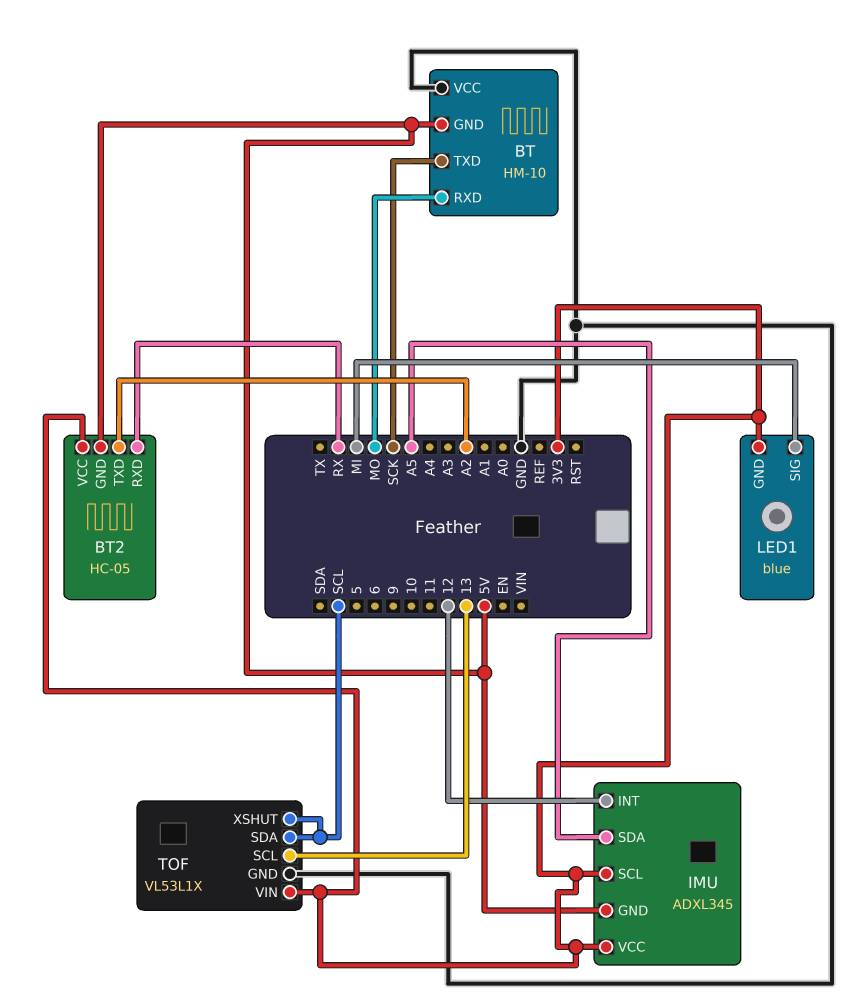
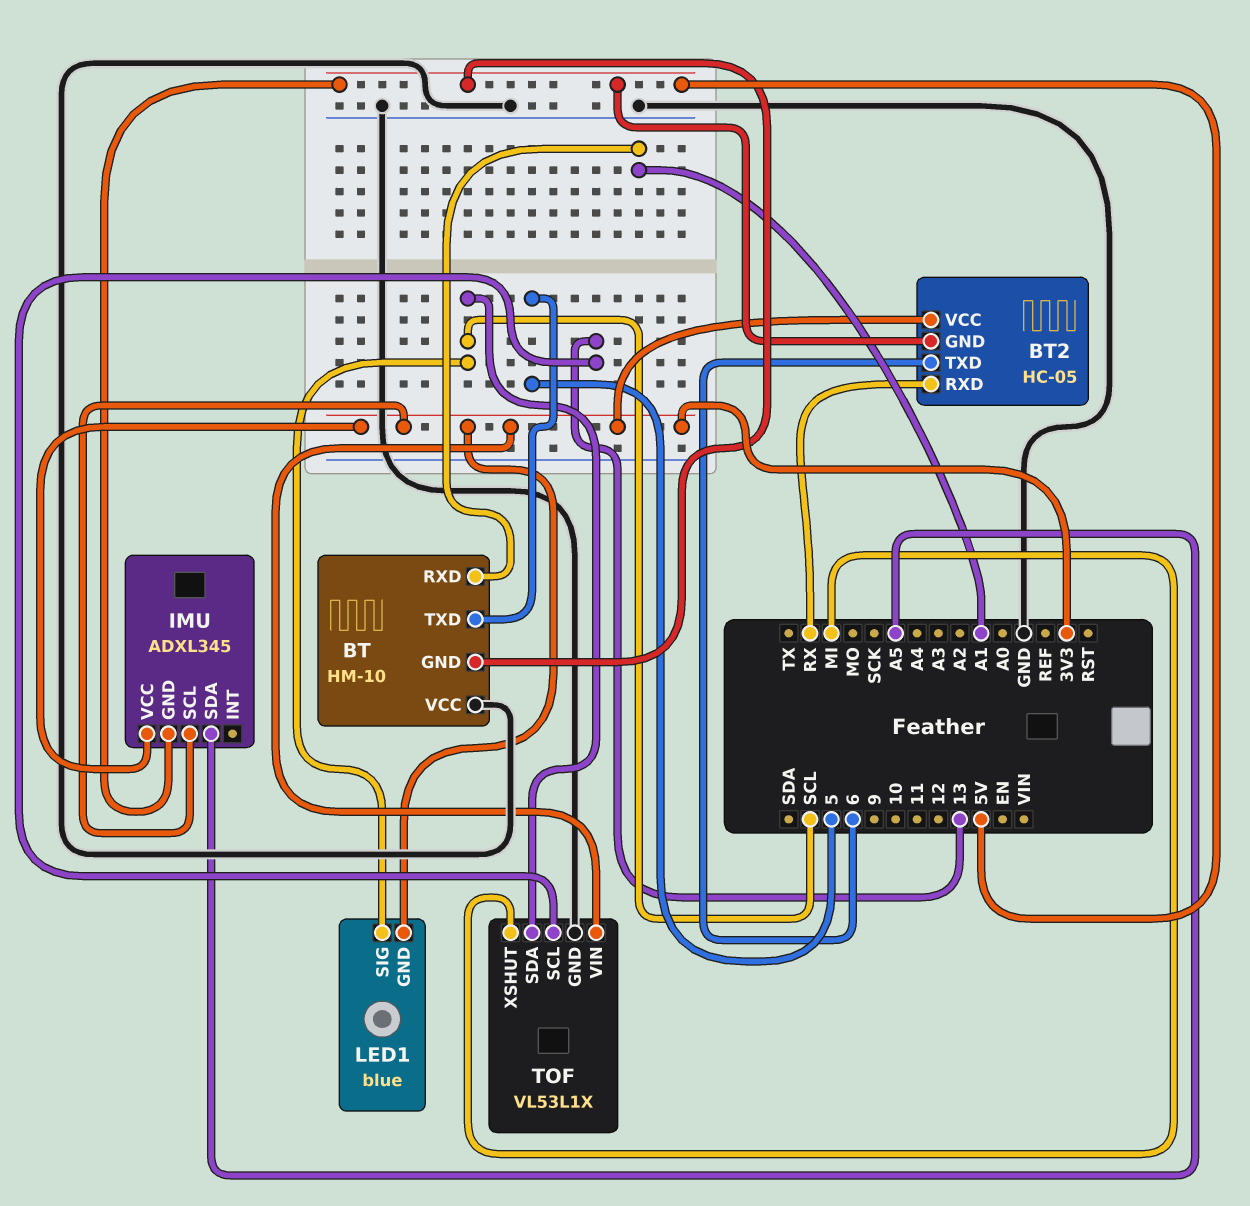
BT pin RXD: MO -> A1
BT pin TXD: SCK -> 5
BT2 pin TXD: A2 -> 6
IMU pin INT: 12 -> none
LED1 pin SIG: MI -> SCL
TOF pin XSHUT: SCL -> MI

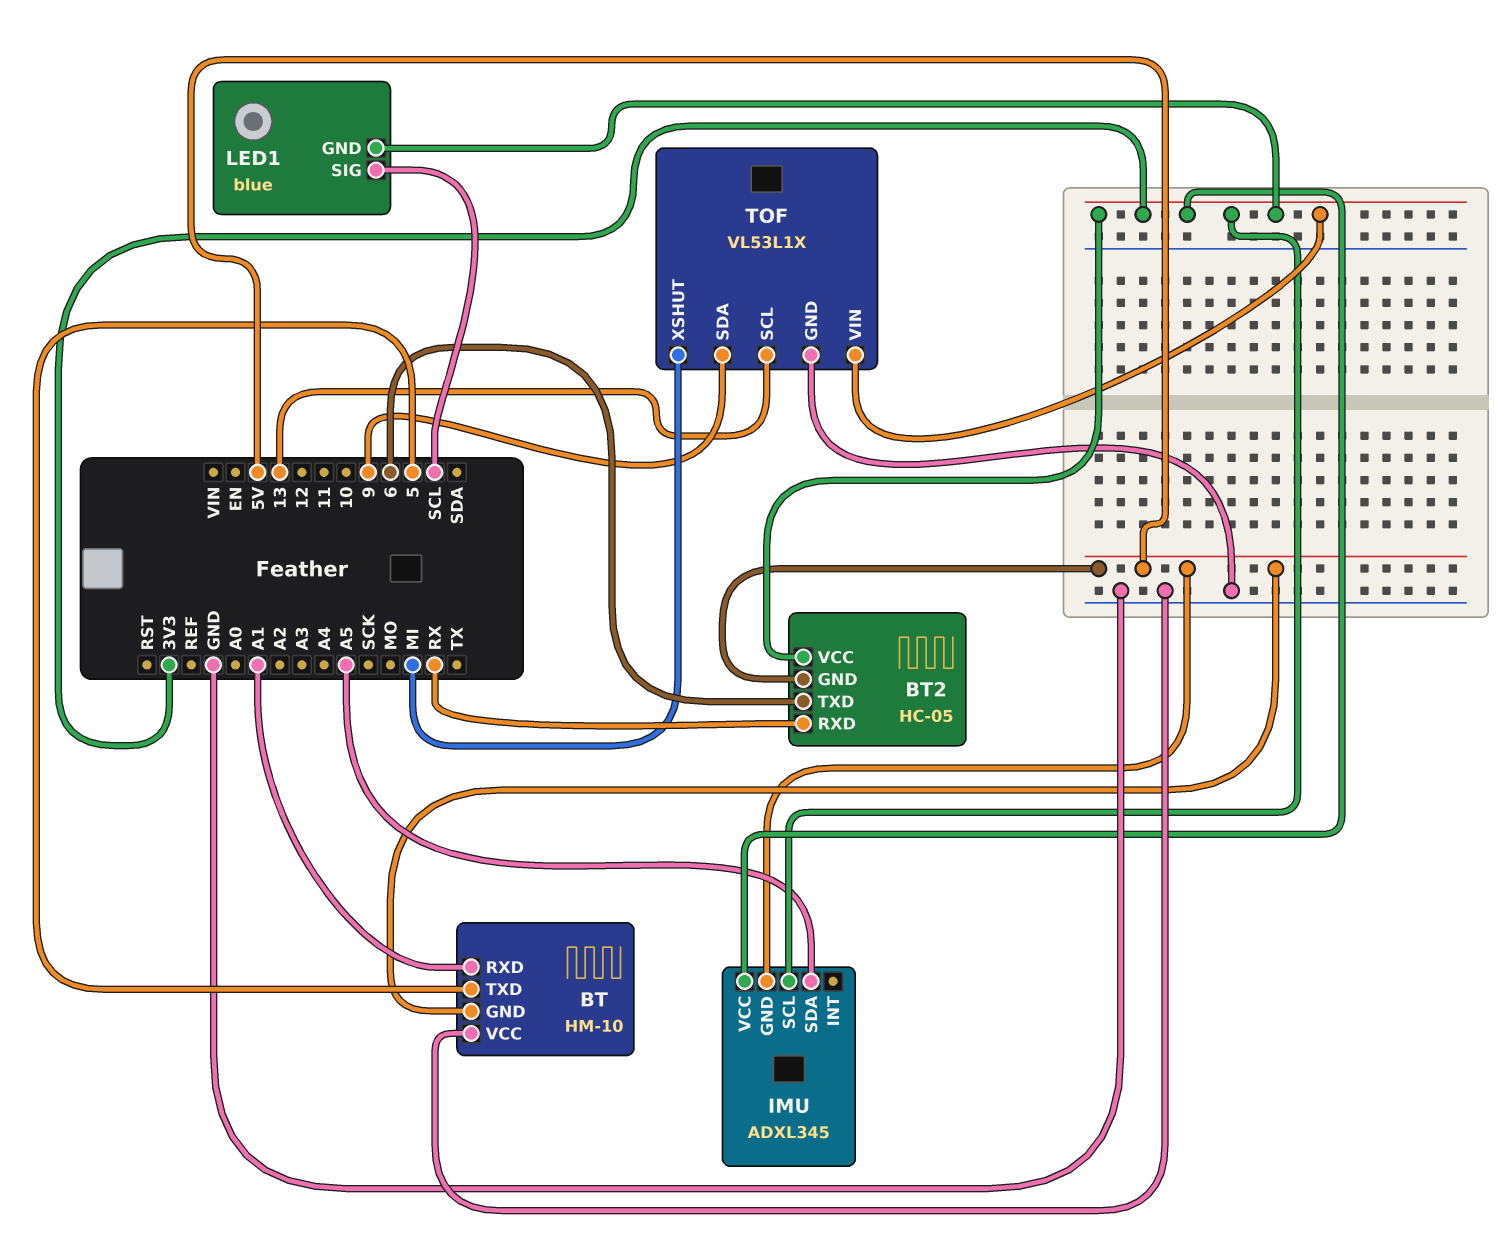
TOF pin SDA: SCL -> 9

